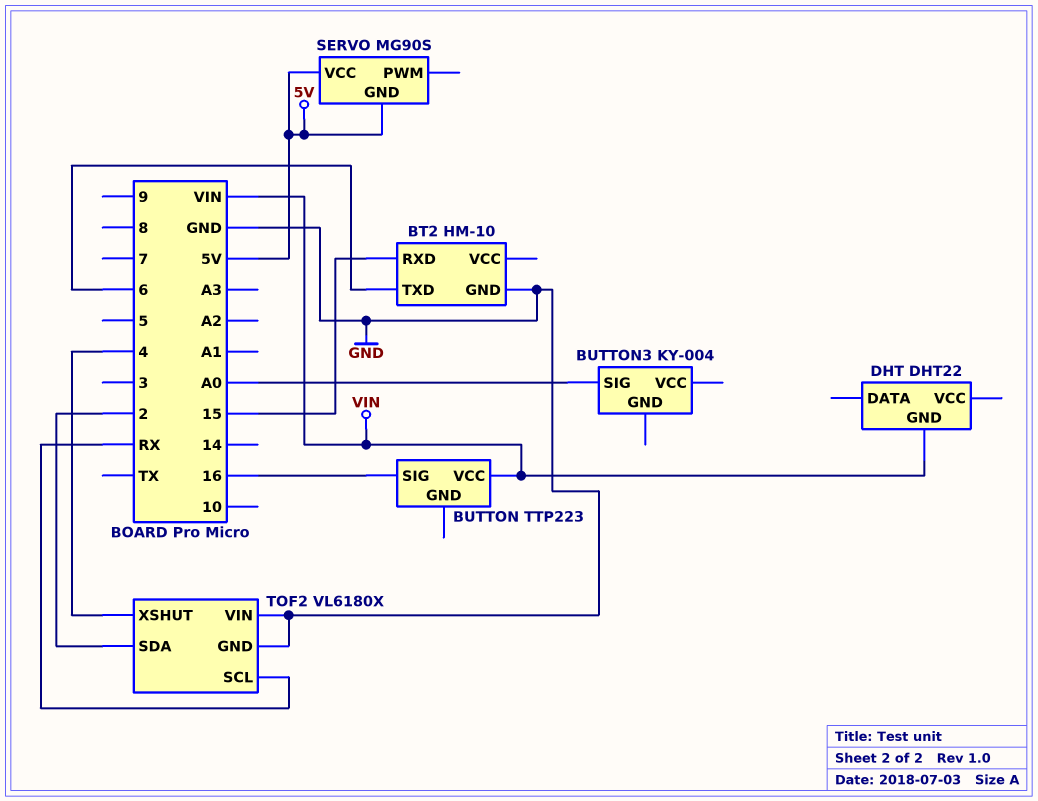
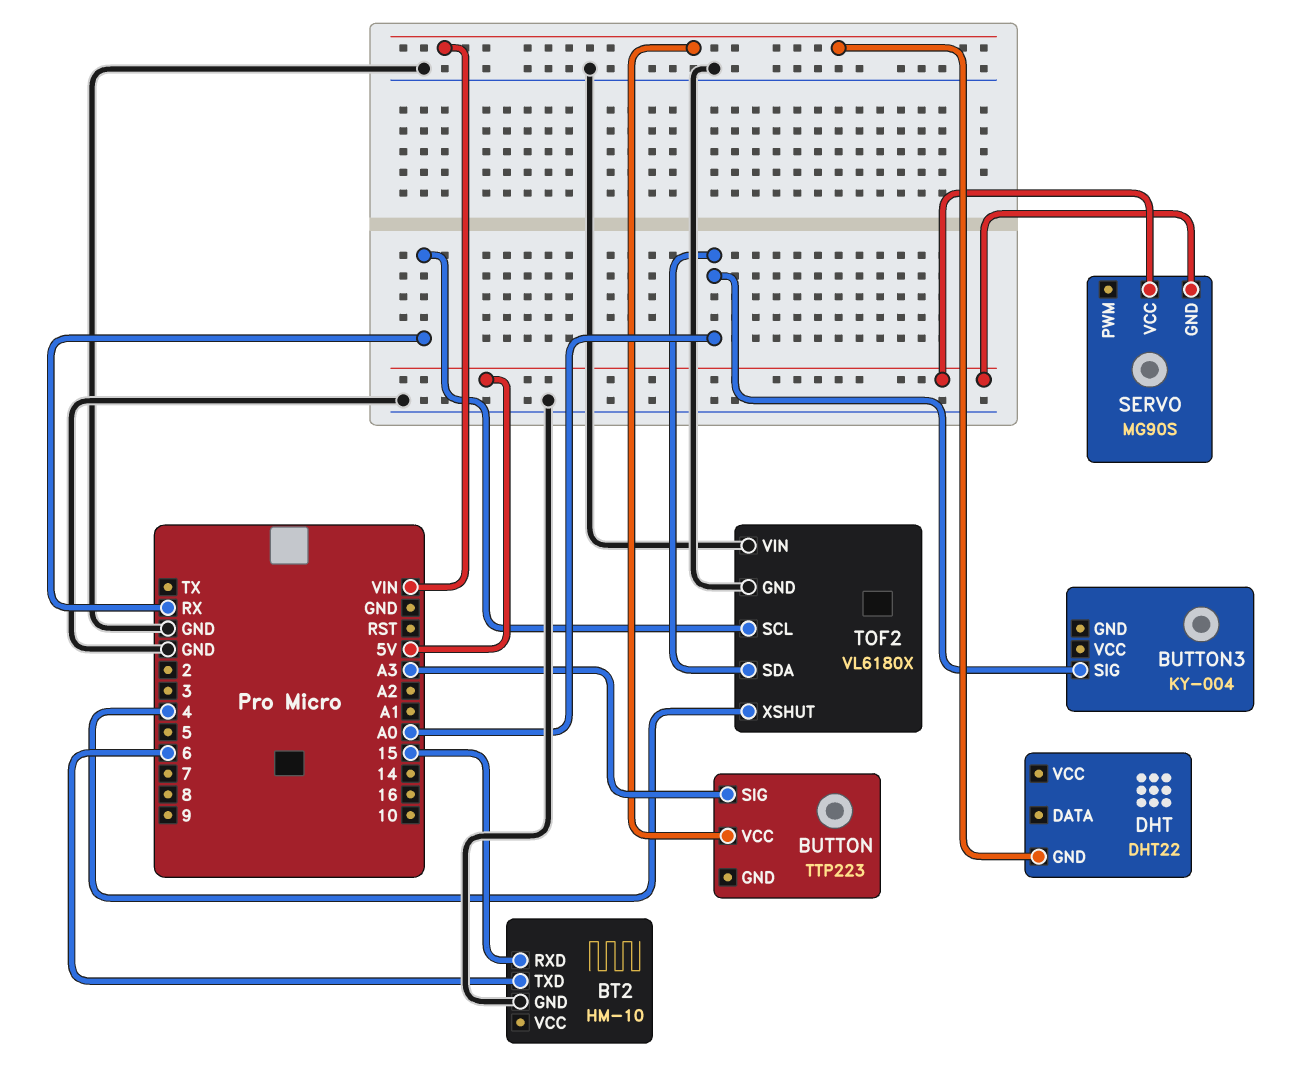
BUTTON pin SIG: 16 -> A3
TOF2 pin SDA: 2 -> A0

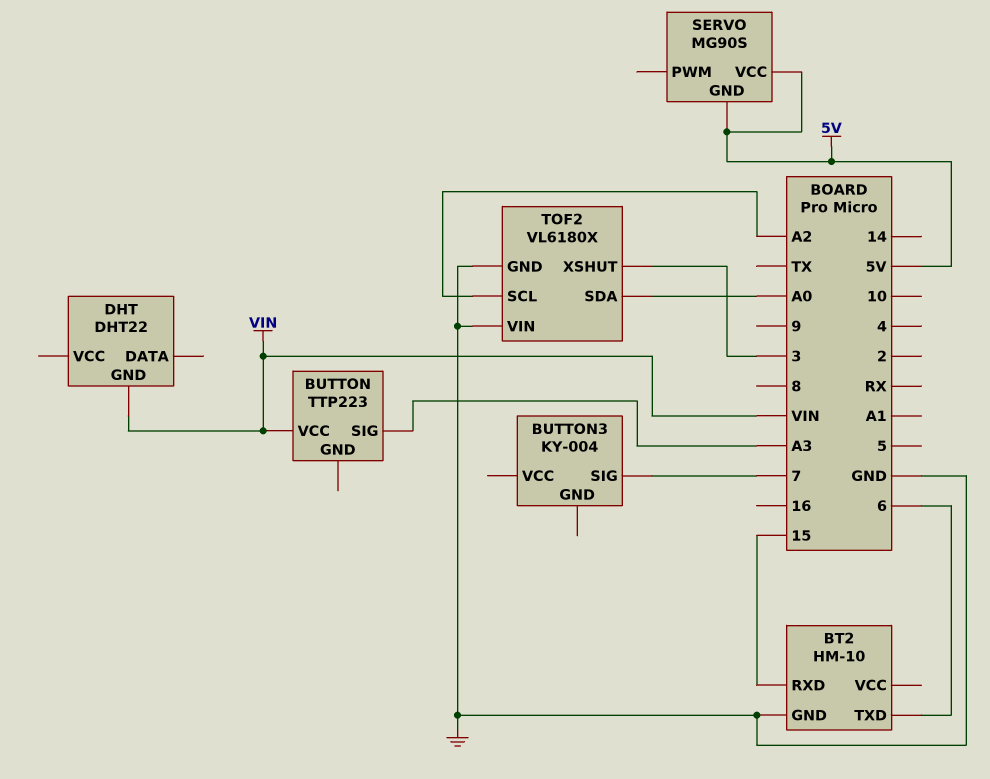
BUTTON3 pin SIG: A0 -> 7
TOF2 pin SCL: RX -> A2
TOF2 pin XSHUT: 4 -> 3

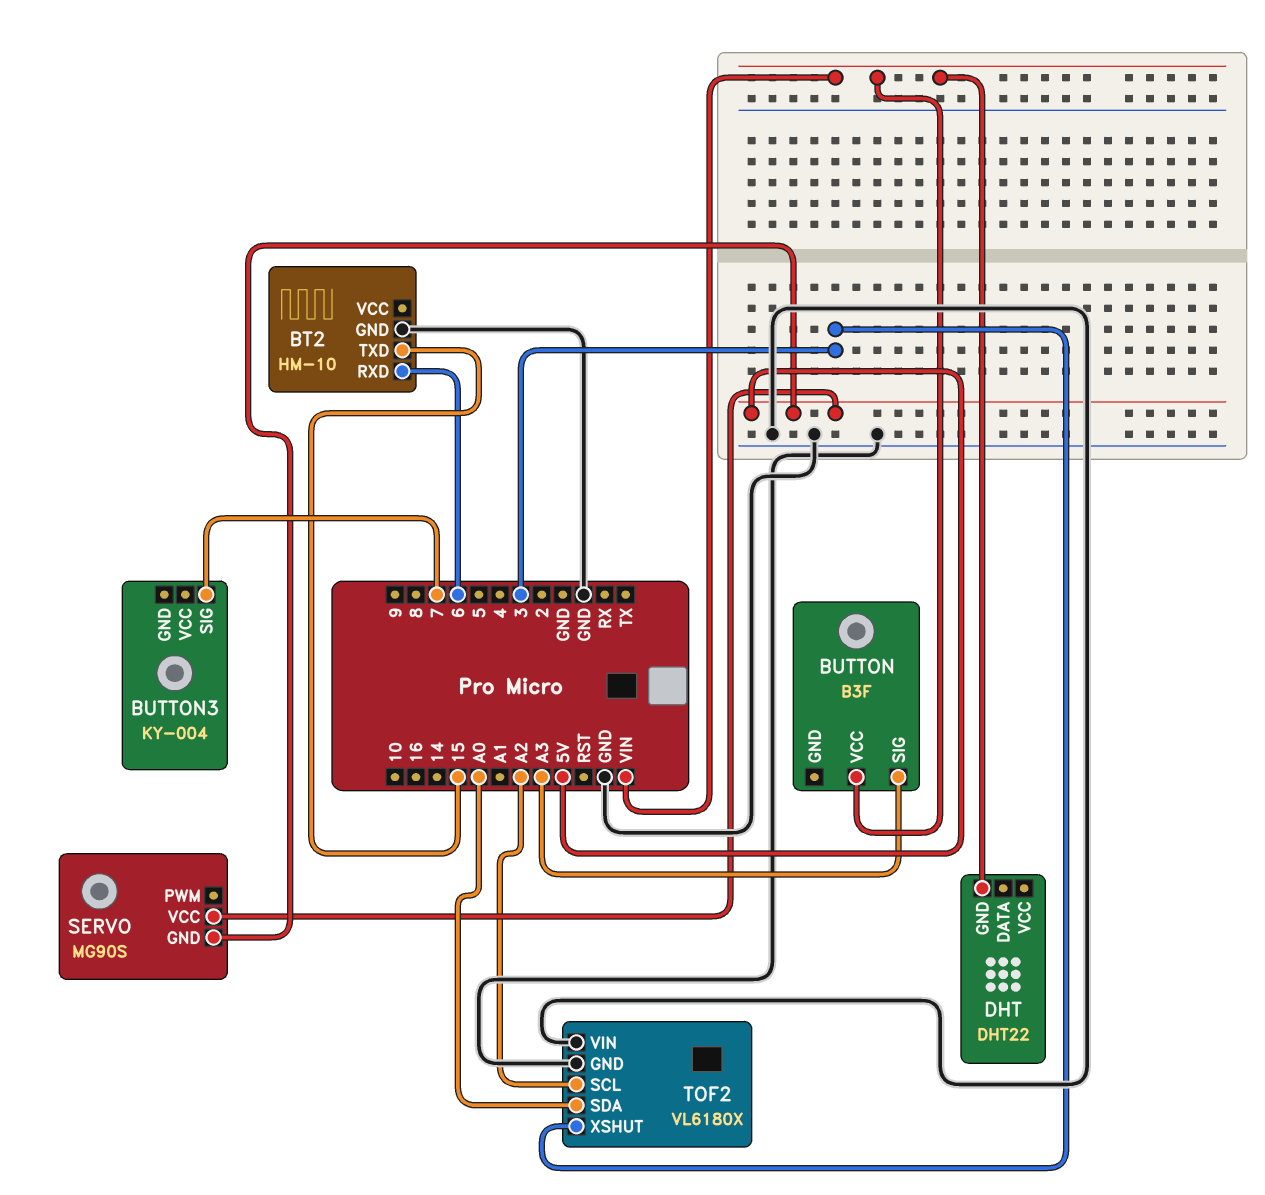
BT2 pin RXD: 15 -> 6
BT2 pin TXD: 6 -> 15
BUTTON: TTP223 -> B3F

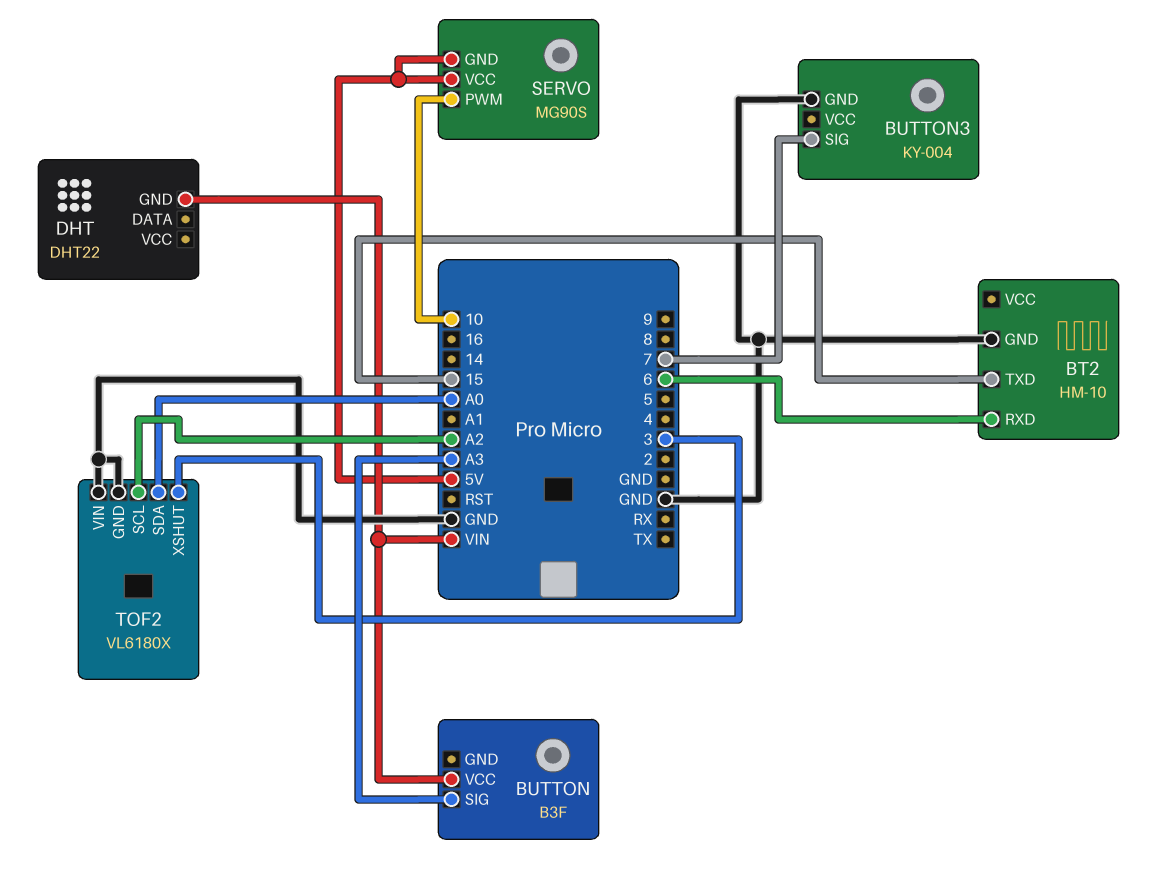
BUTTON3 pin GND: none -> GND
SERVO pin PWM: none -> 10

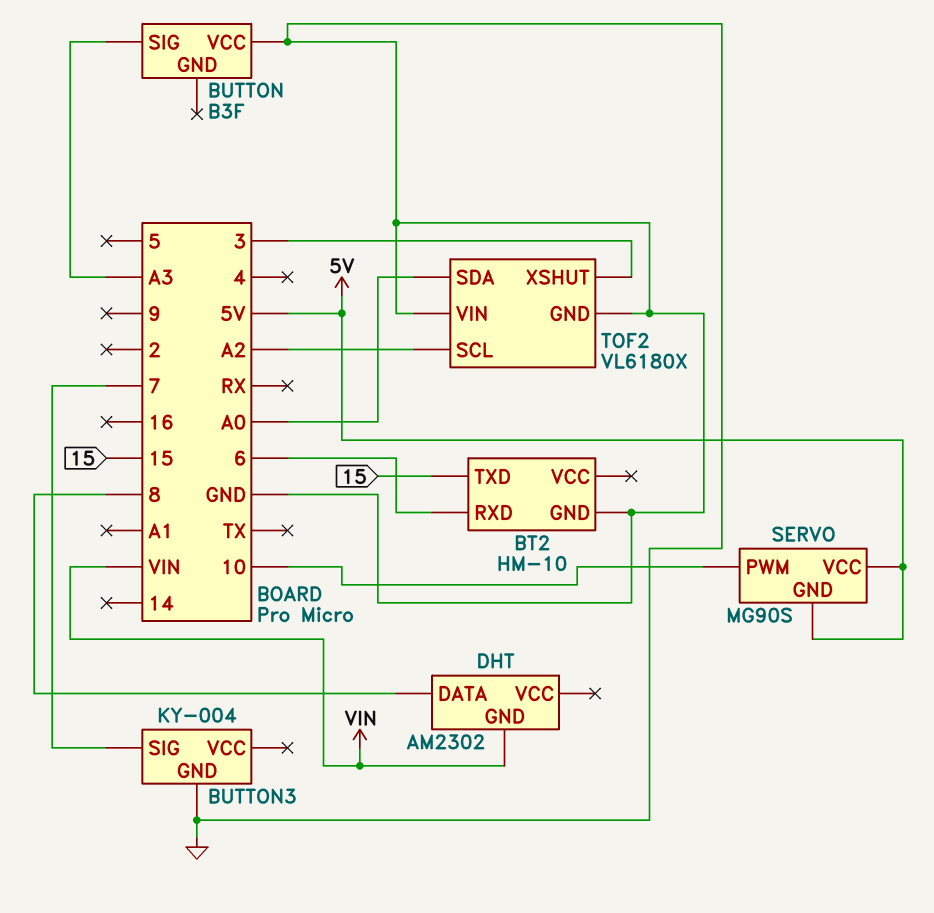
BUTTON pin VCC: VIN -> GND
DHT: DHT22 -> AM2302
DHT pin DATA: none -> 8

